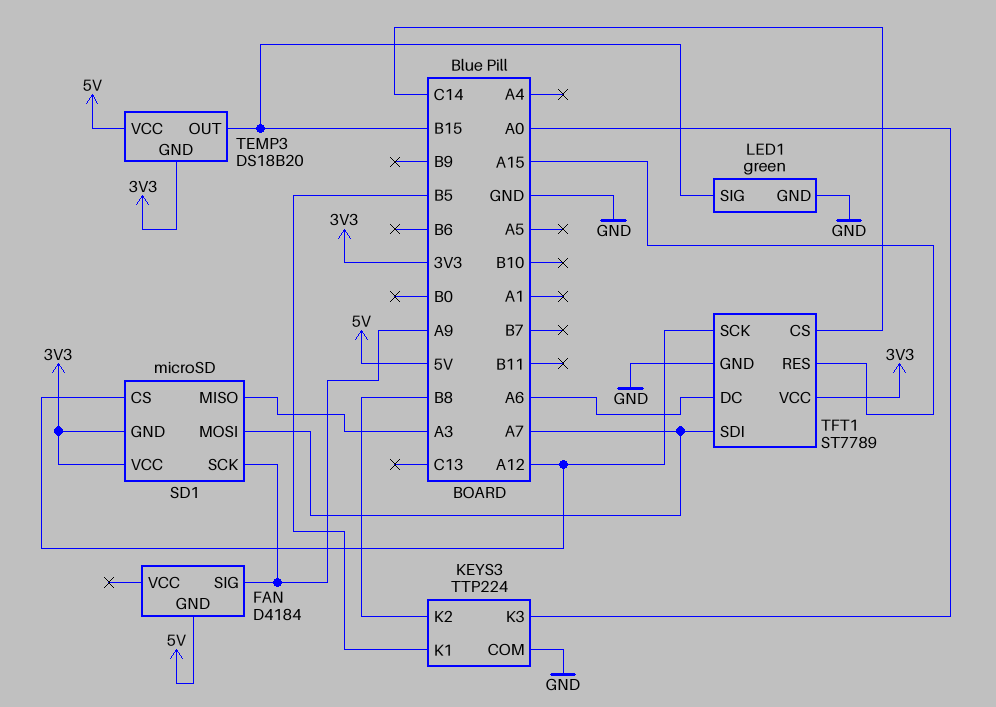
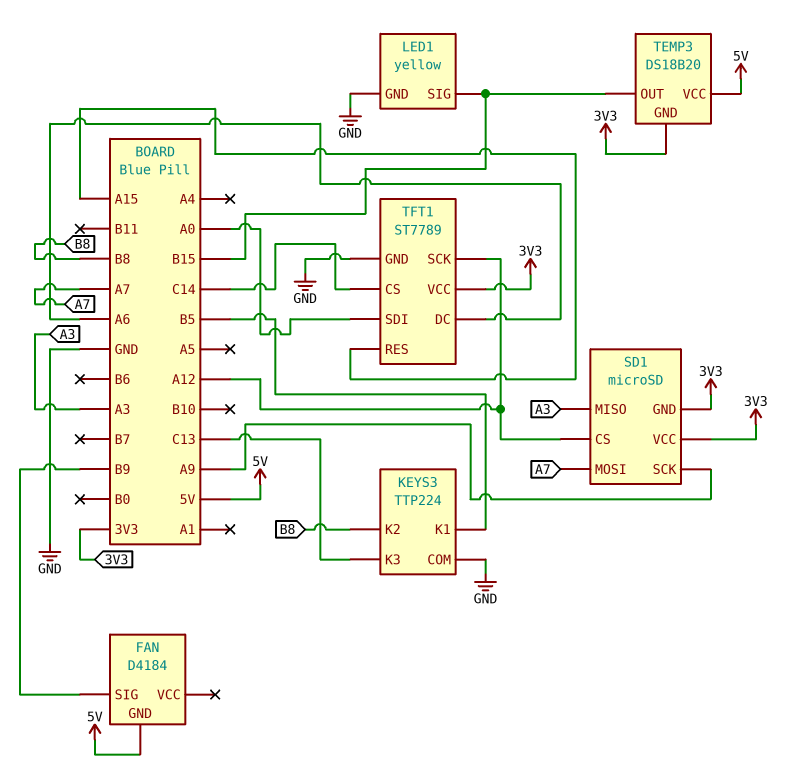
FAN pin SIG: A9 -> B9
KEYS3 pin K3: A0 -> C13
LED1: green -> yellow
TFT1 pin SDI: A7 -> A0

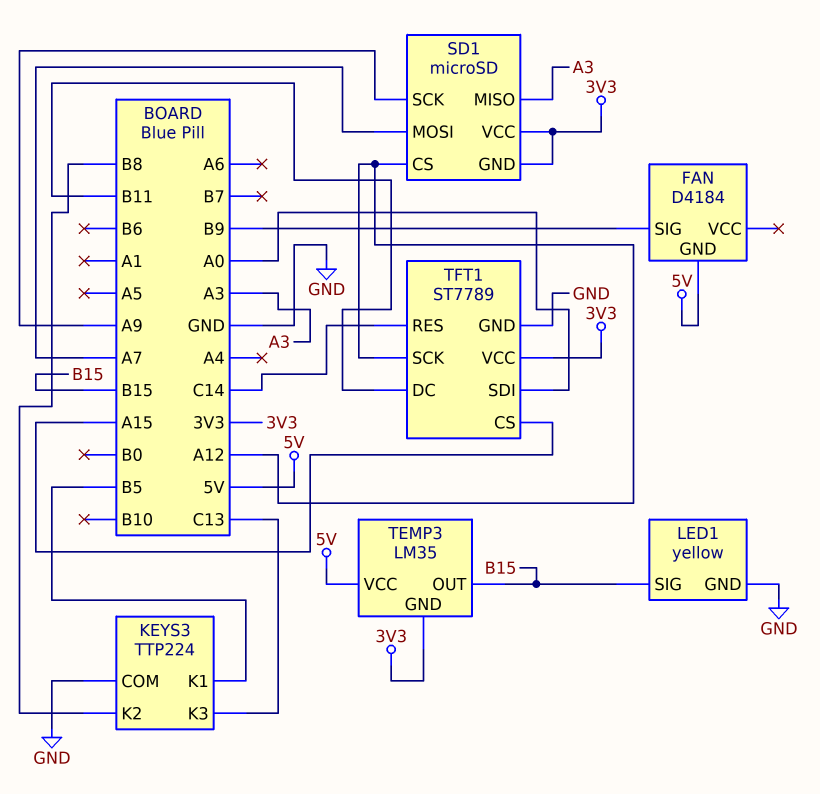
TEMP3: DS18B20 -> LM35
TFT1 pin CS: C14 -> A15
TFT1 pin DC: A6 -> B11
TFT1 pin RES: A15 -> C14

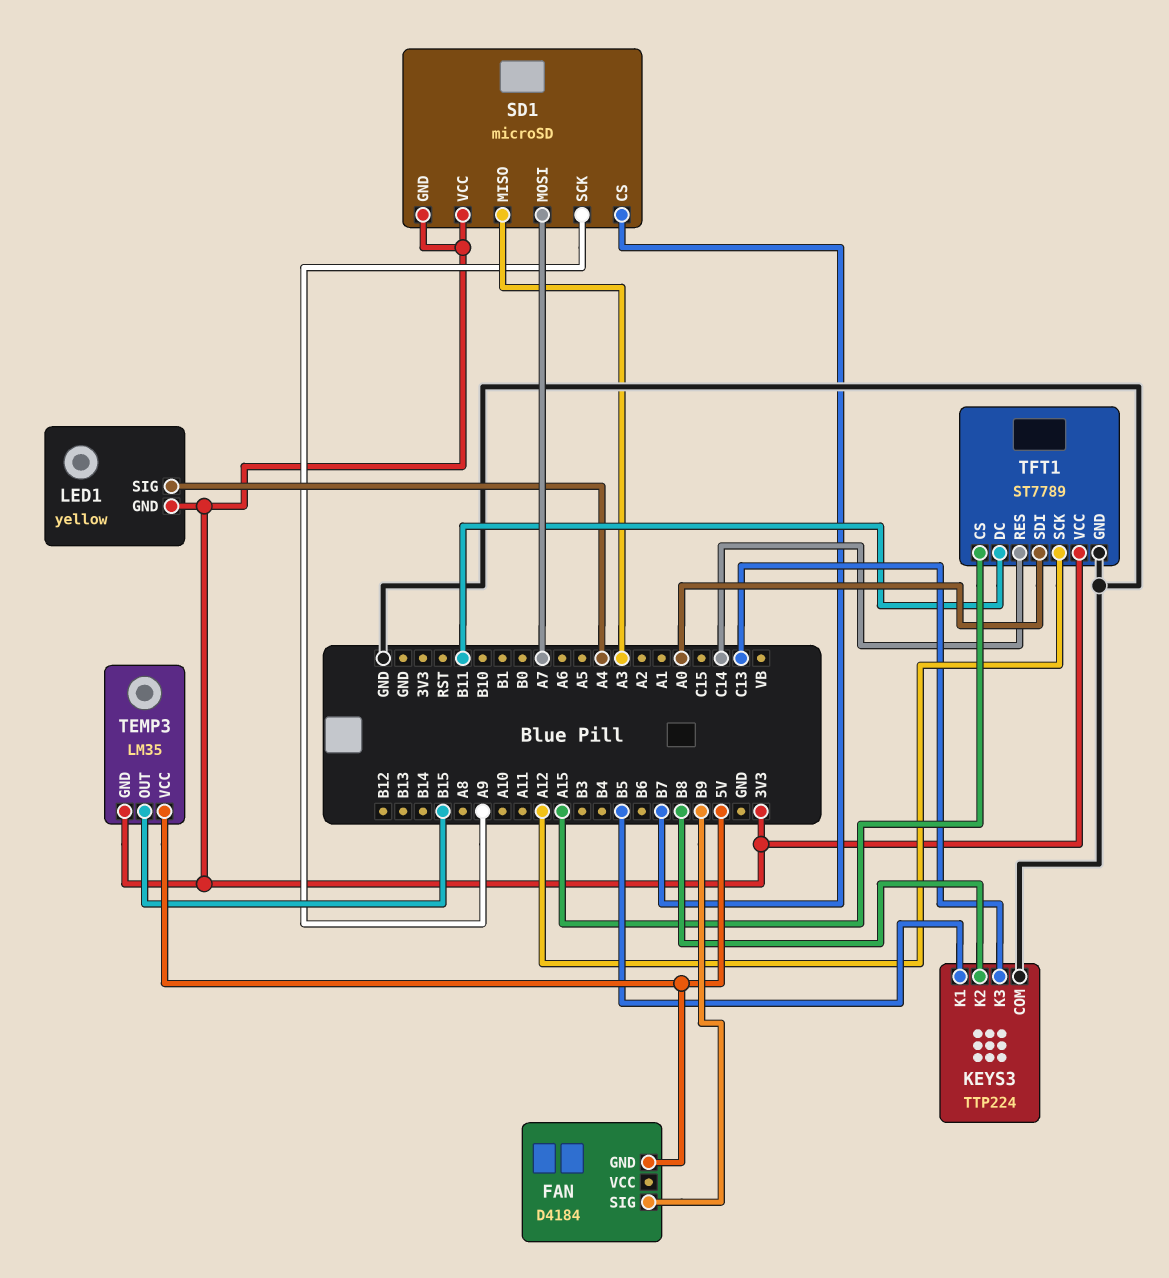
LED1 pin GND: GND -> 3V3
LED1 pin SIG: B15 -> A4
SD1 pin CS: A12 -> B7

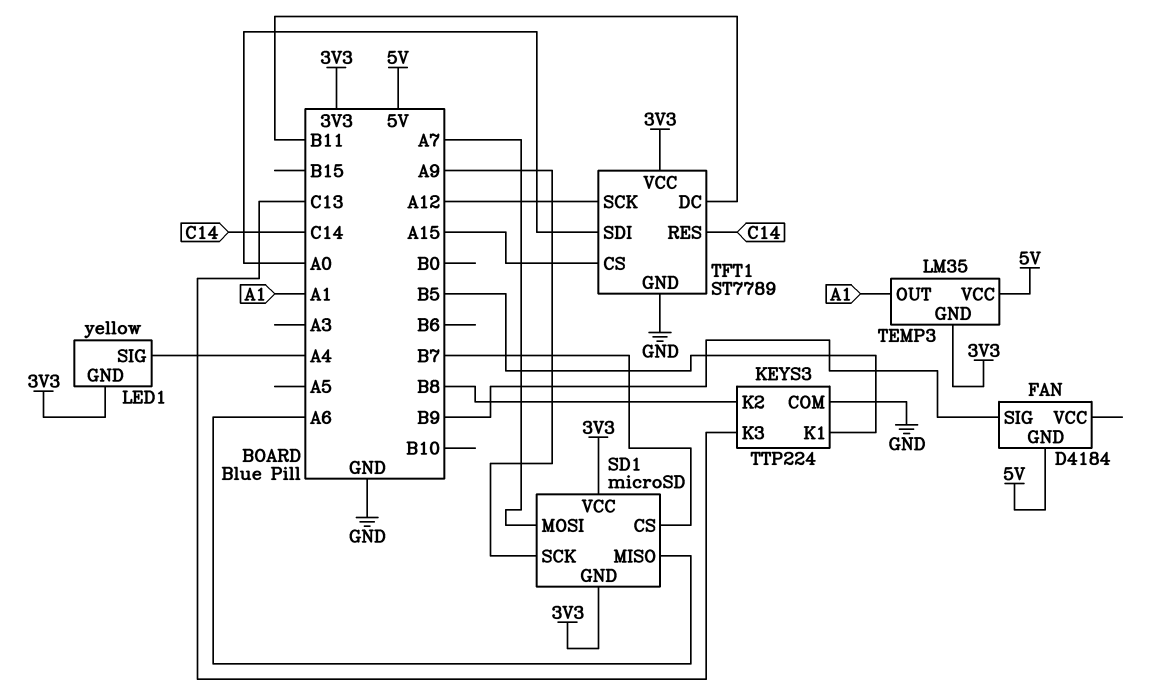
SD1 pin MISO: A3 -> A6
TEMP3 pin OUT: B15 -> A1

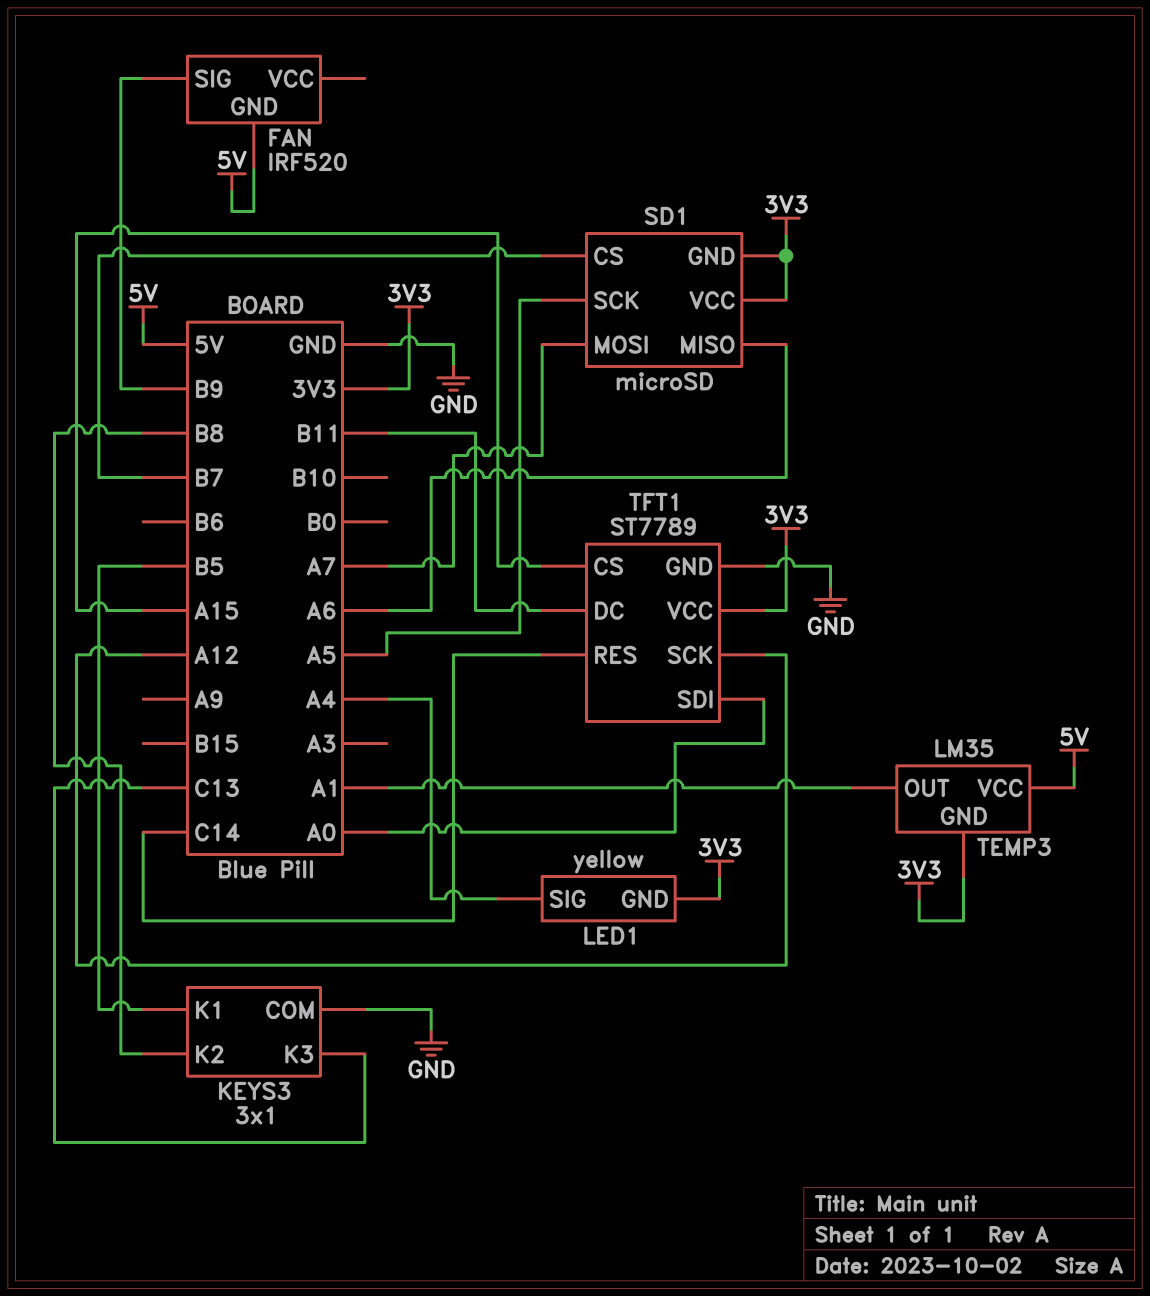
FAN: D4184 -> IRF520
KEYS3: TTP224 -> 3x1
SD1 pin SCK: A9 -> A5

